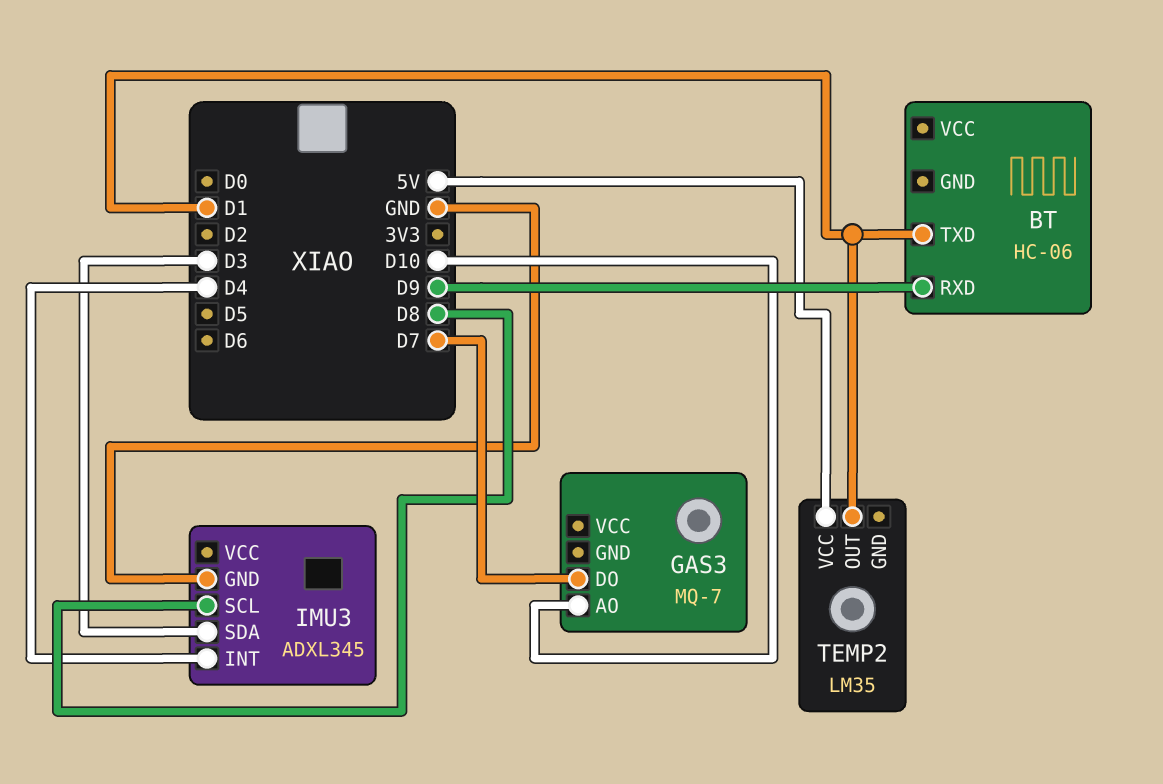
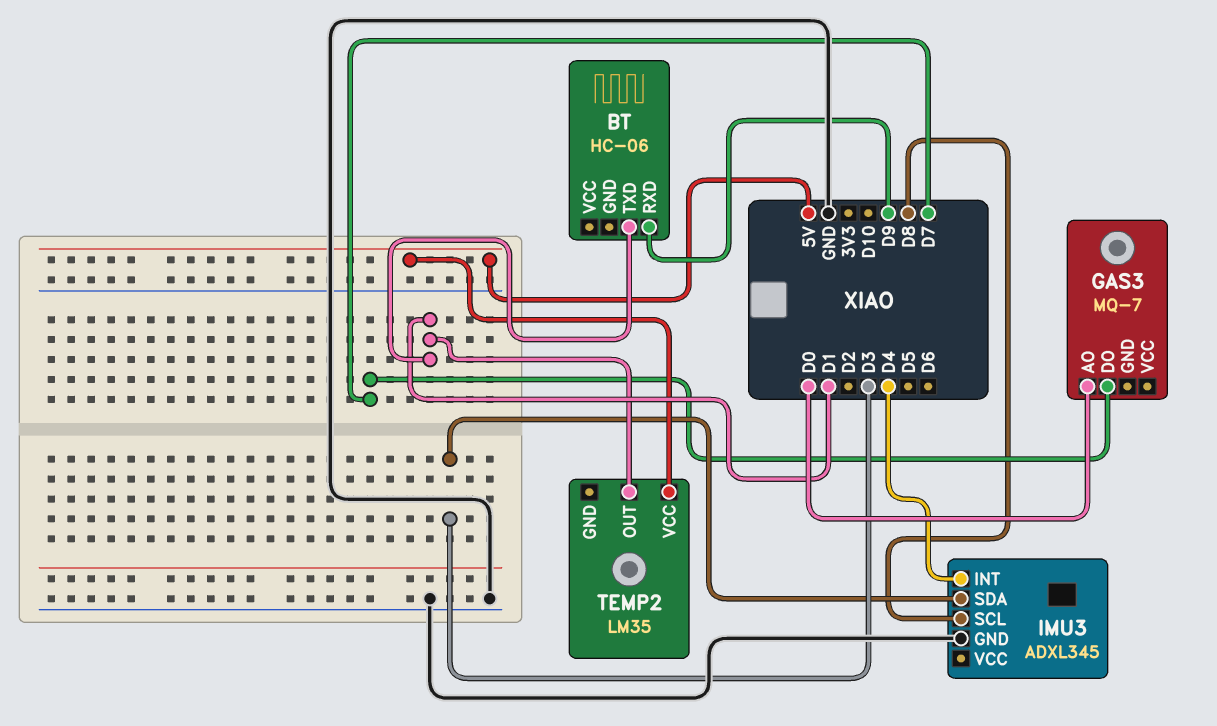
GAS3 pin AO: D10 -> D0

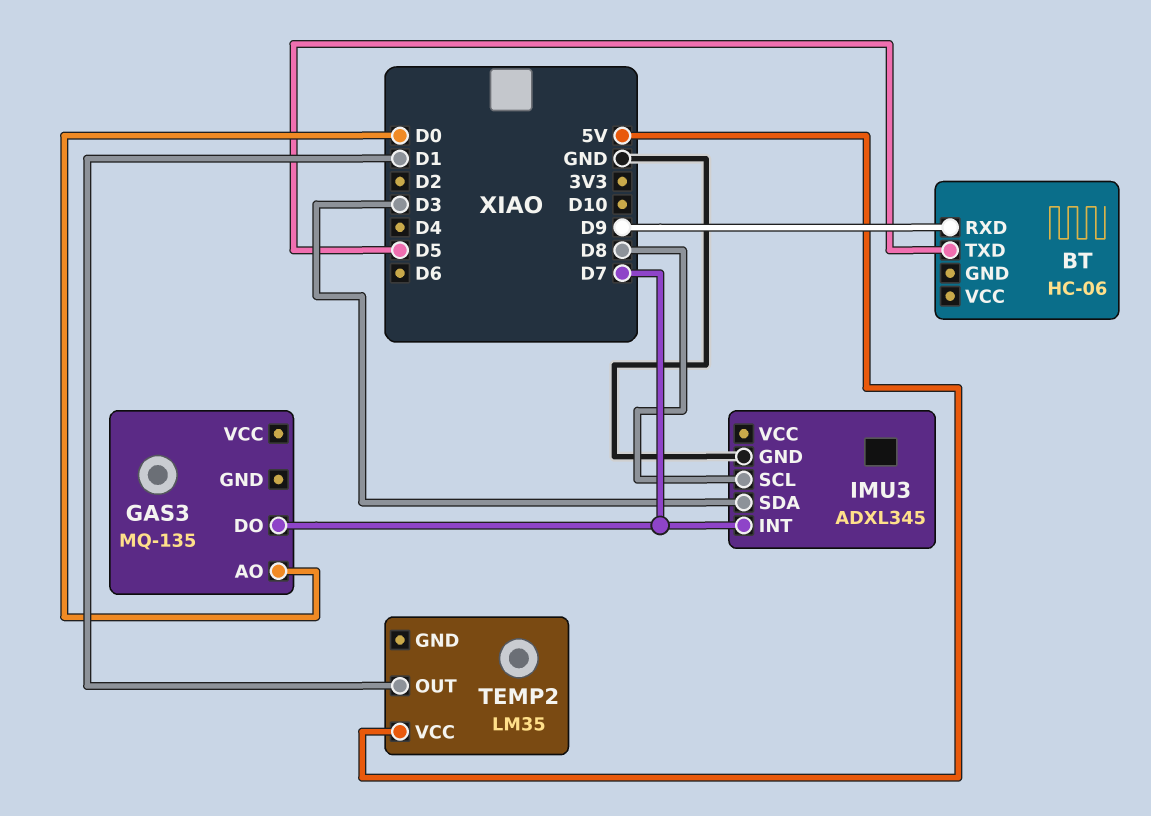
BT pin TXD: D1 -> D5
GAS3: MQ-7 -> MQ-135
IMU3 pin INT: D4 -> D7

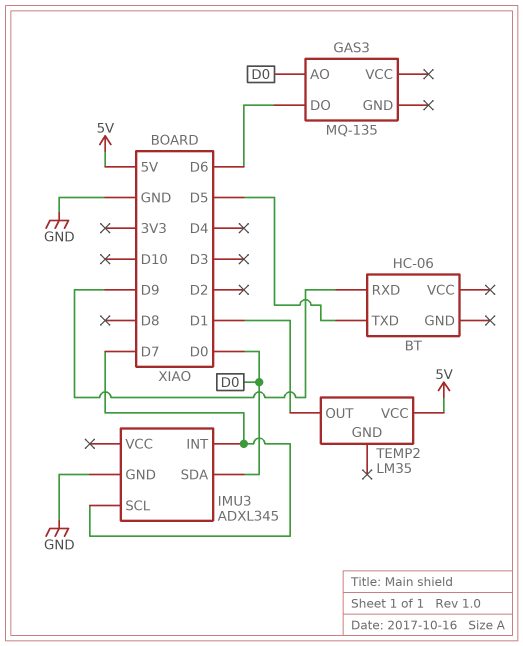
GAS3 pin DO: D7 -> D6
IMU3 pin SCL: D8 -> D7
IMU3 pin SDA: D3 -> D0

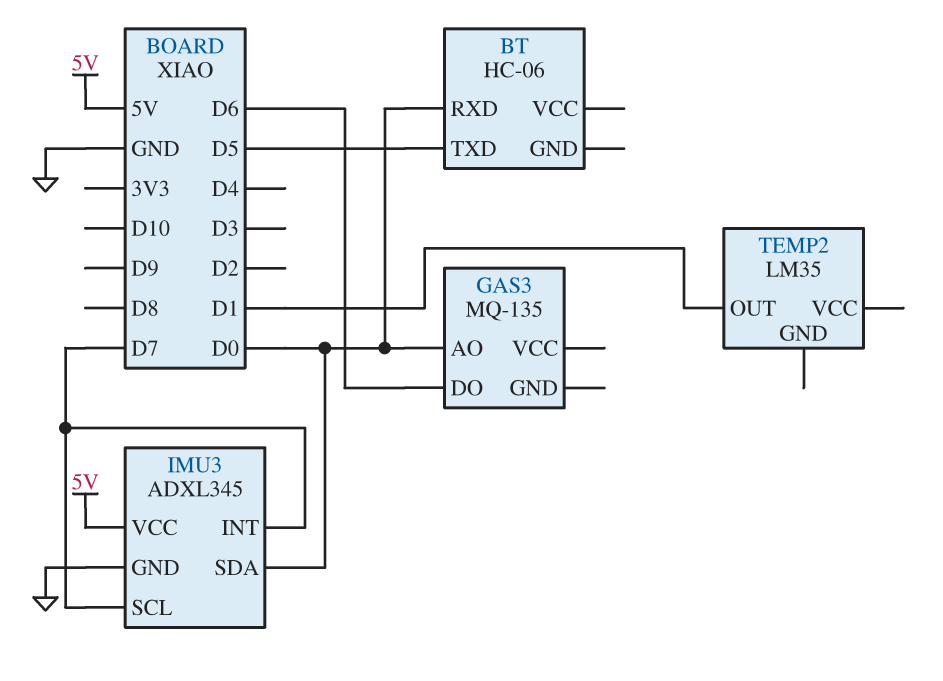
BT pin RXD: D9 -> D0
IMU3 pin VCC: none -> 5V
TEMP2 pin VCC: 5V -> none

